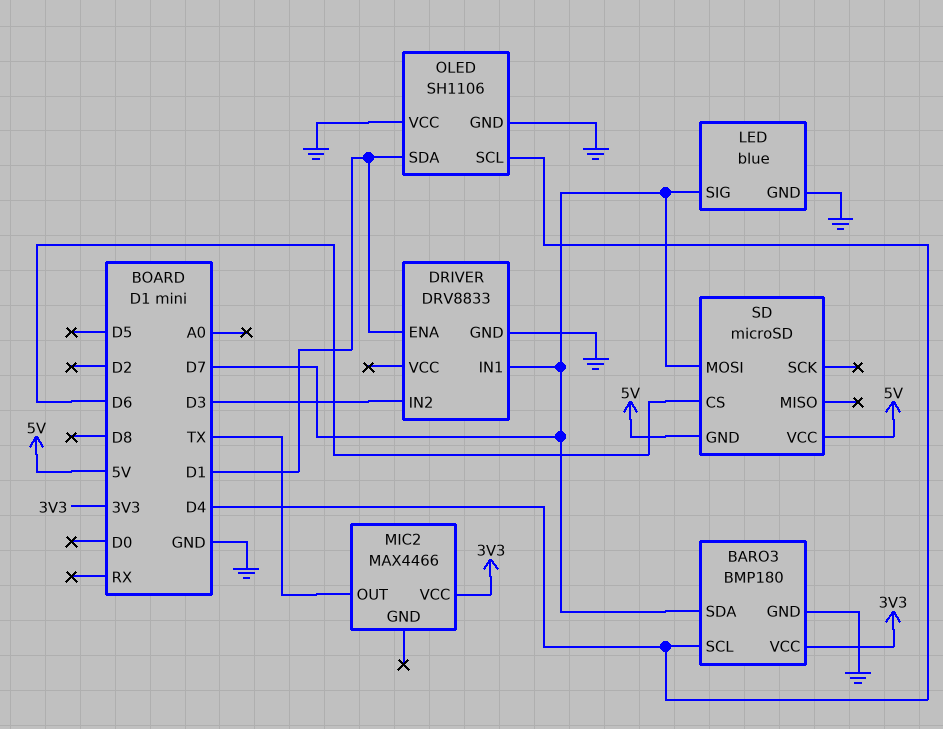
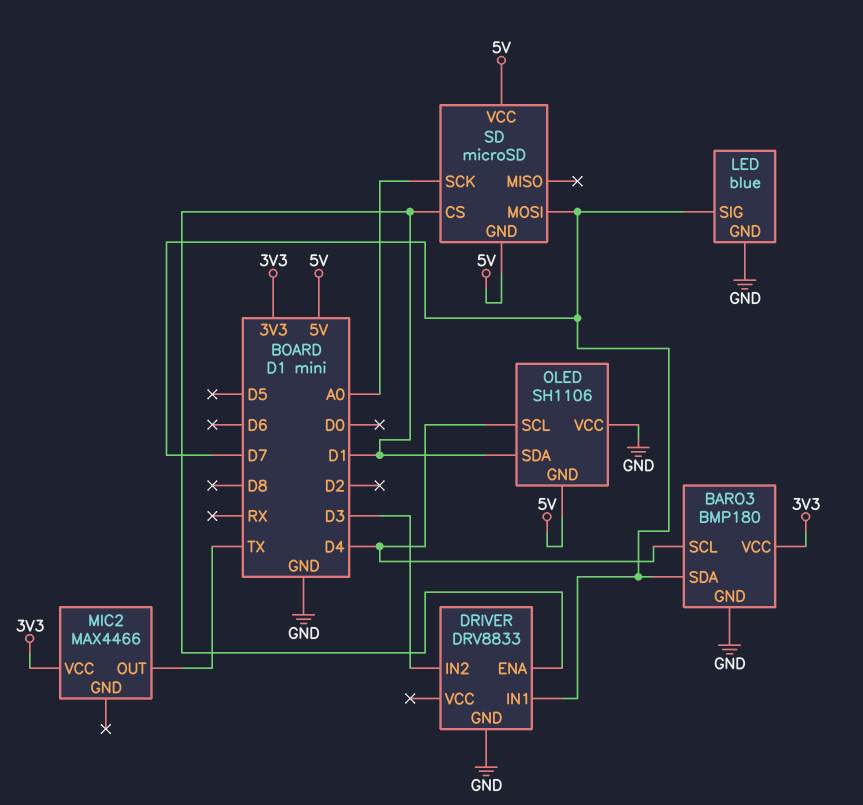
OLED pin GND: GND -> 5V
SD pin CS: D6 -> D1
SD pin SCK: none -> A0

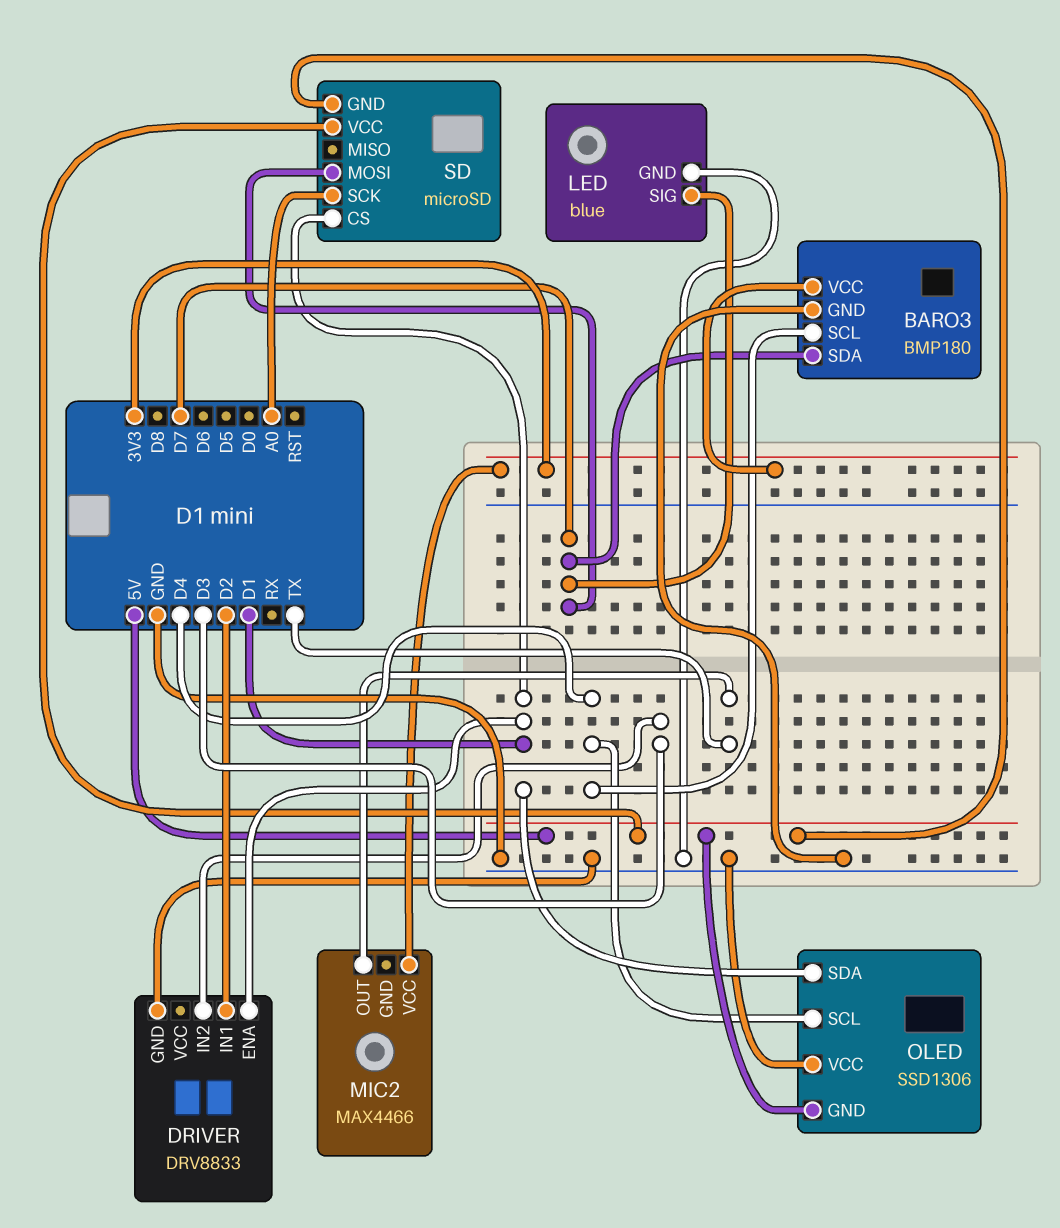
DRIVER pin IN1: D7 -> D2
OLED: SH1106 -> SSD1306

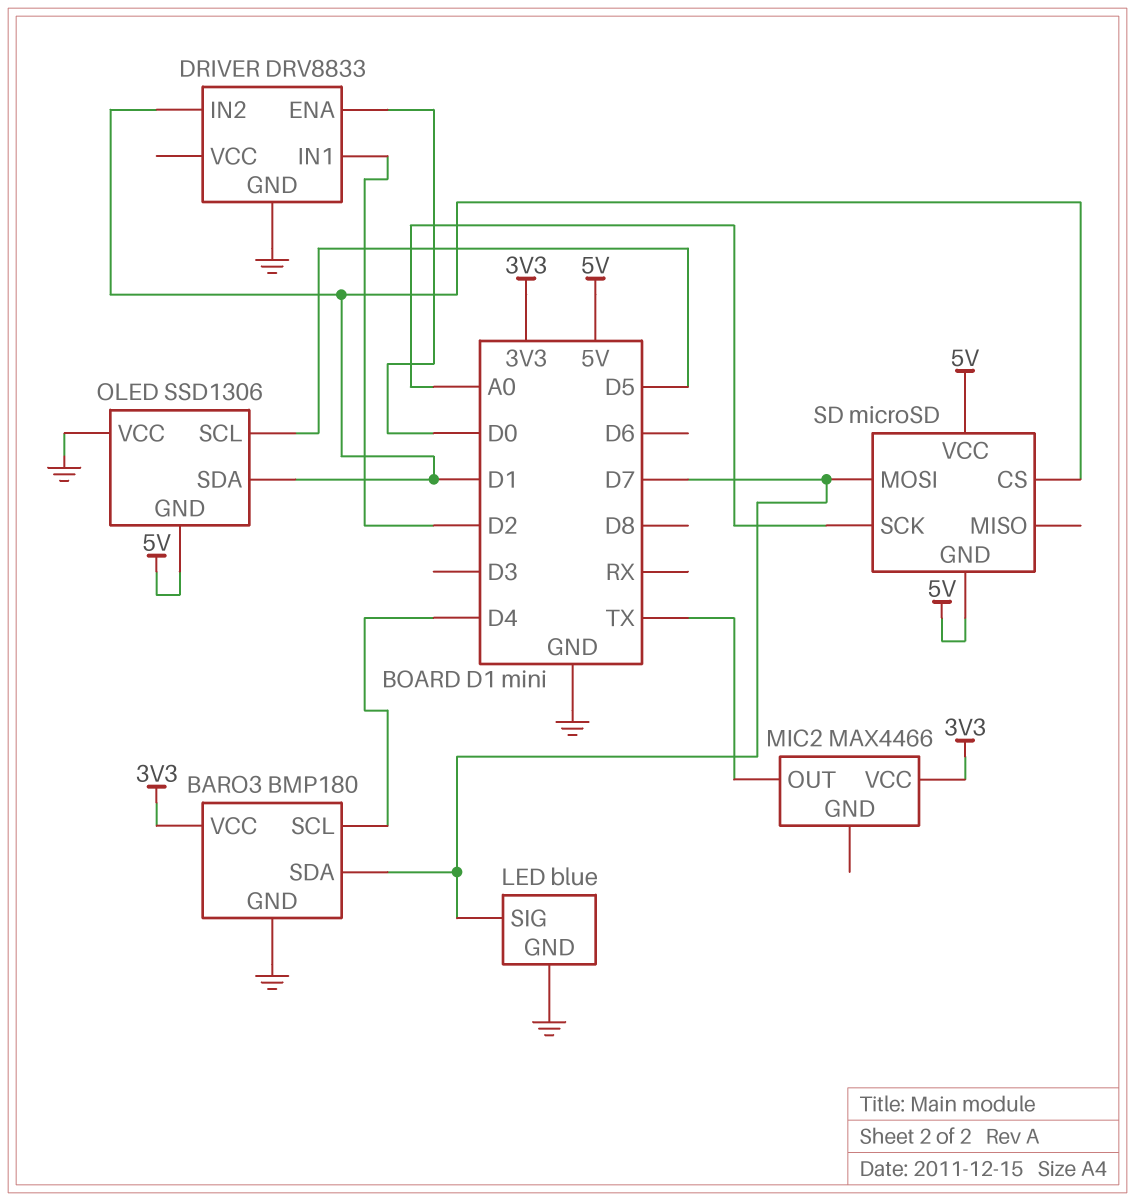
DRIVER pin ENA: D1 -> D0
DRIVER pin IN2: D3 -> D1
OLED pin SCL: D4 -> D5

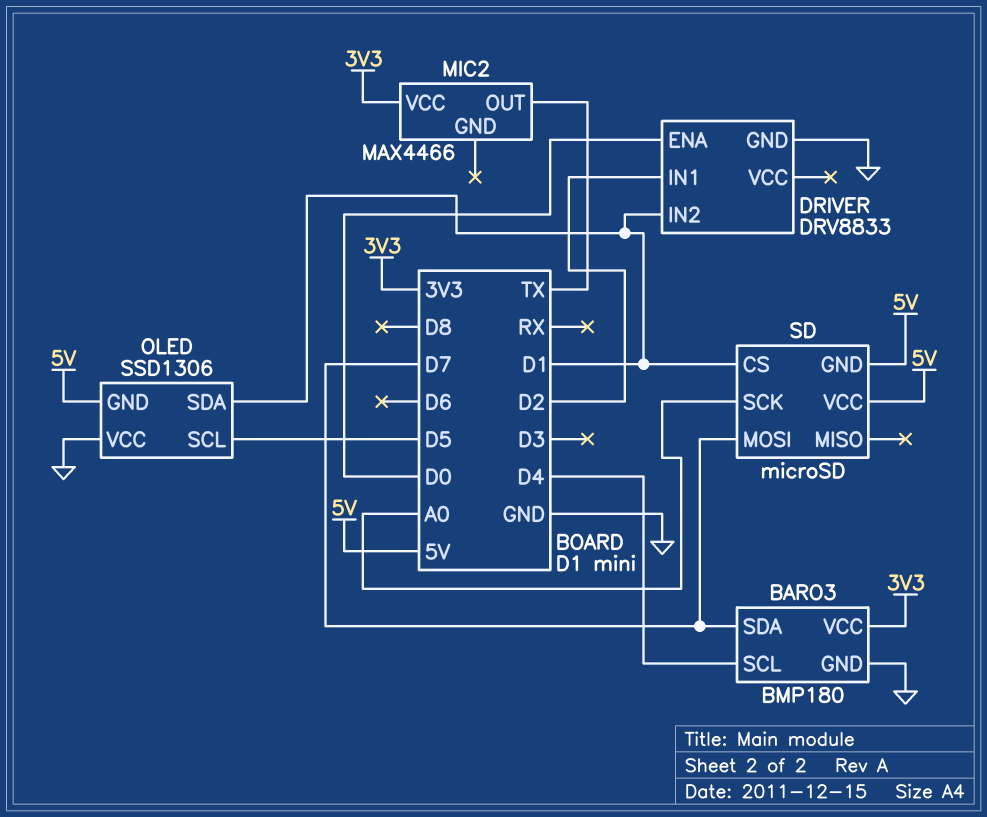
LED: blue -> none
LED pin GND: GND -> none
LED pin SIG: D7 -> none

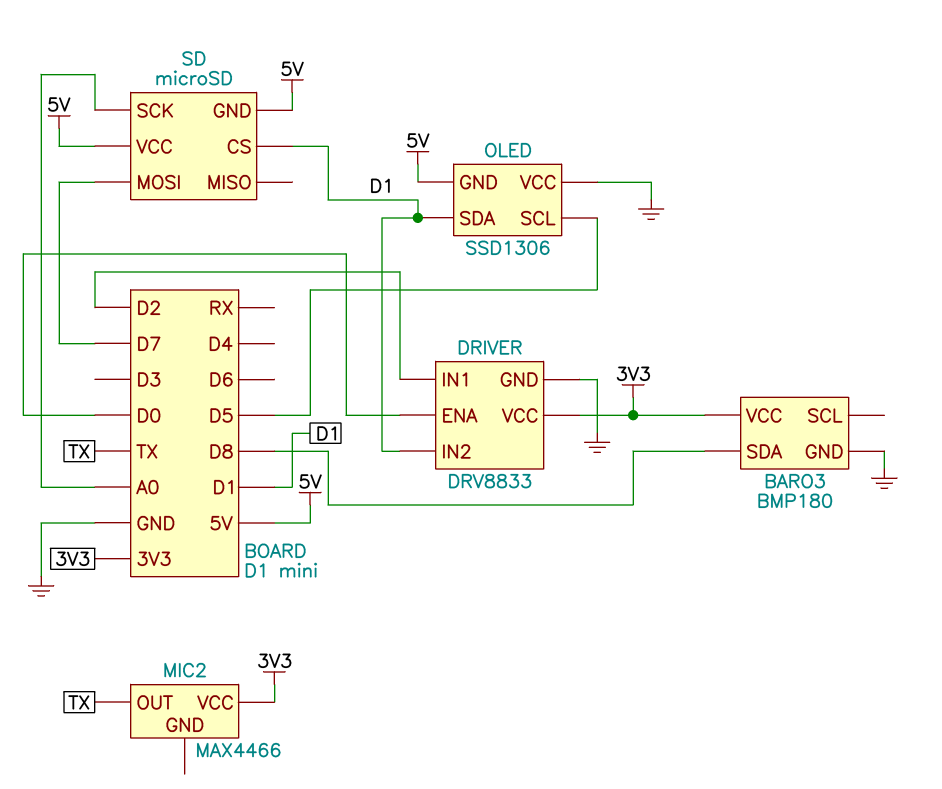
BARO3 pin SCL: D4 -> none
BARO3 pin SDA: D7 -> D8
DRIVER pin VCC: none -> 3V3

